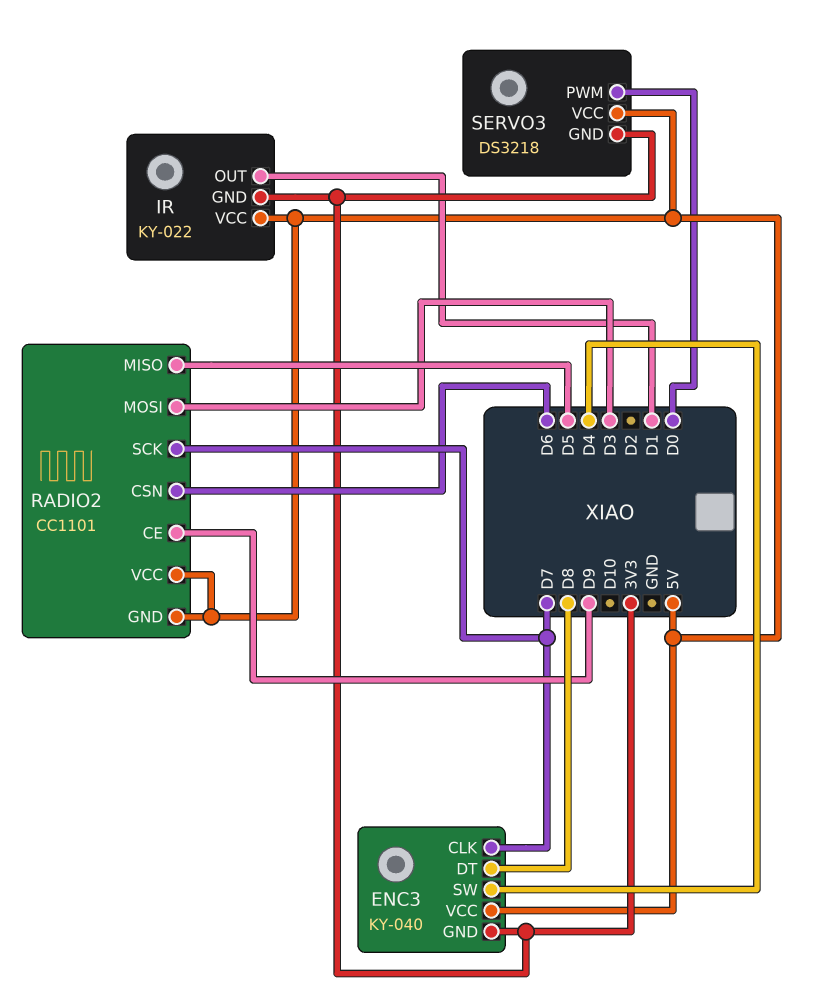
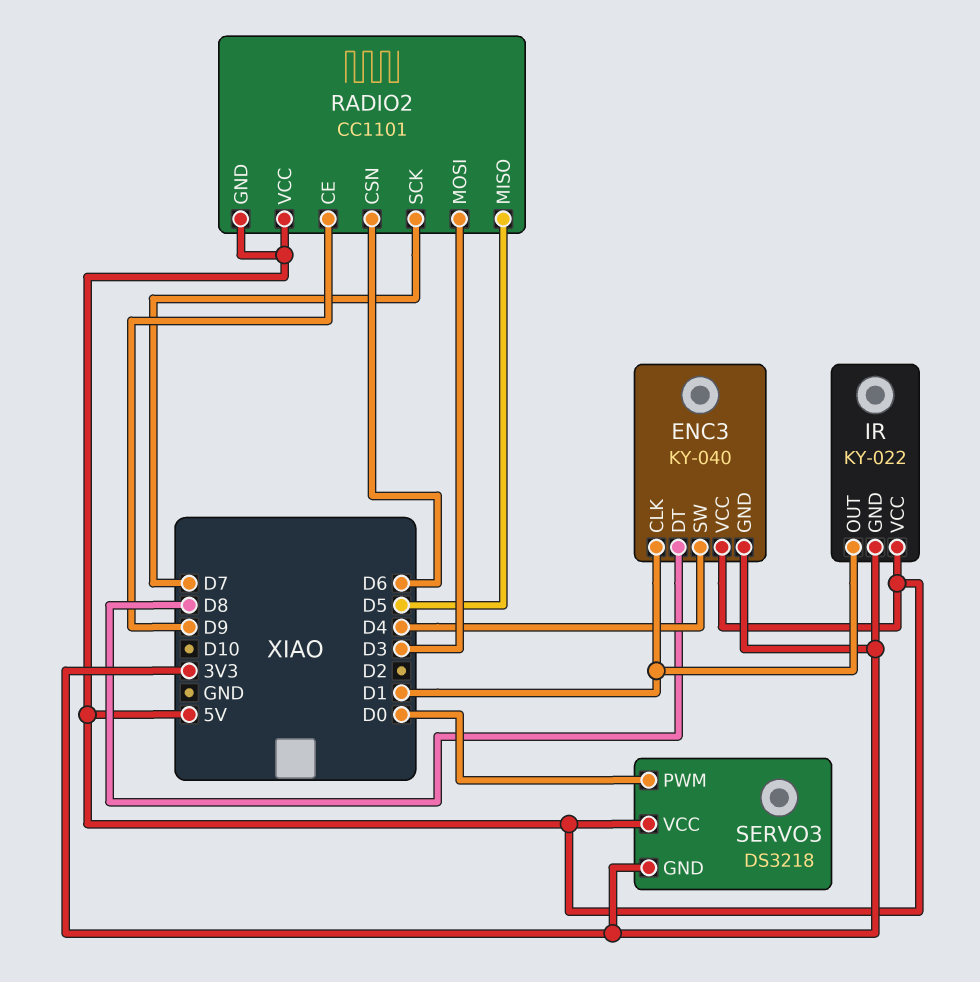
ENC3 pin CLK: D7 -> D1

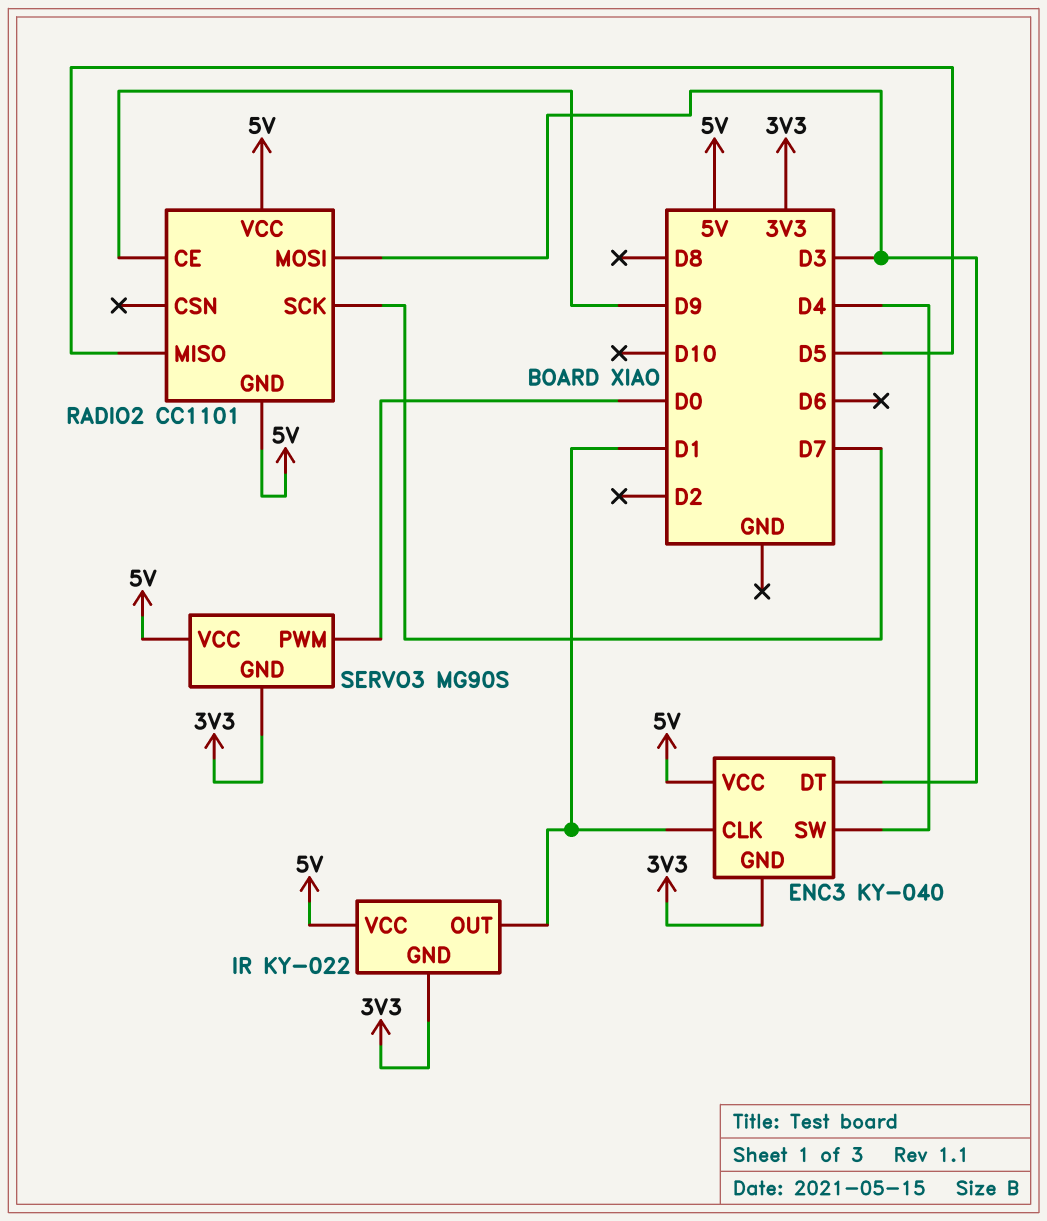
ENC3 pin DT: D8 -> D3
RADIO2 pin CSN: D6 -> none
SERVO3: DS3218 -> MG90S

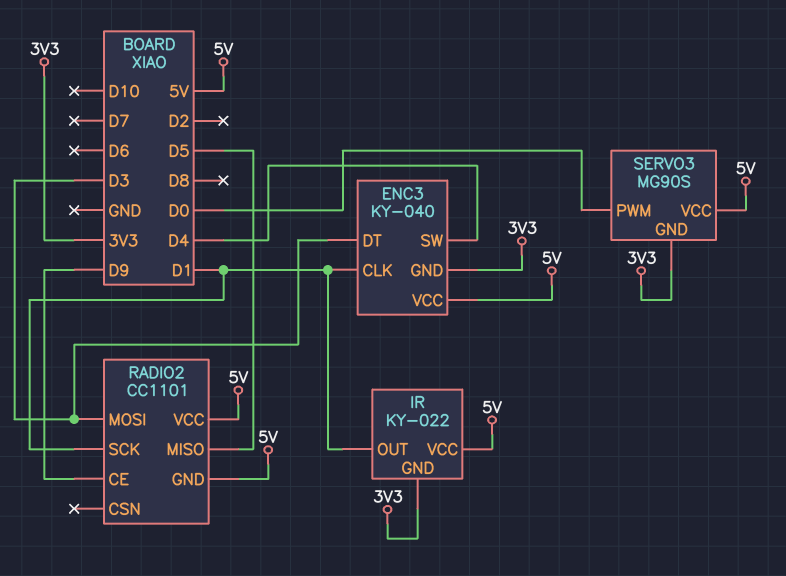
RADIO2 pin SCK: D7 -> D1

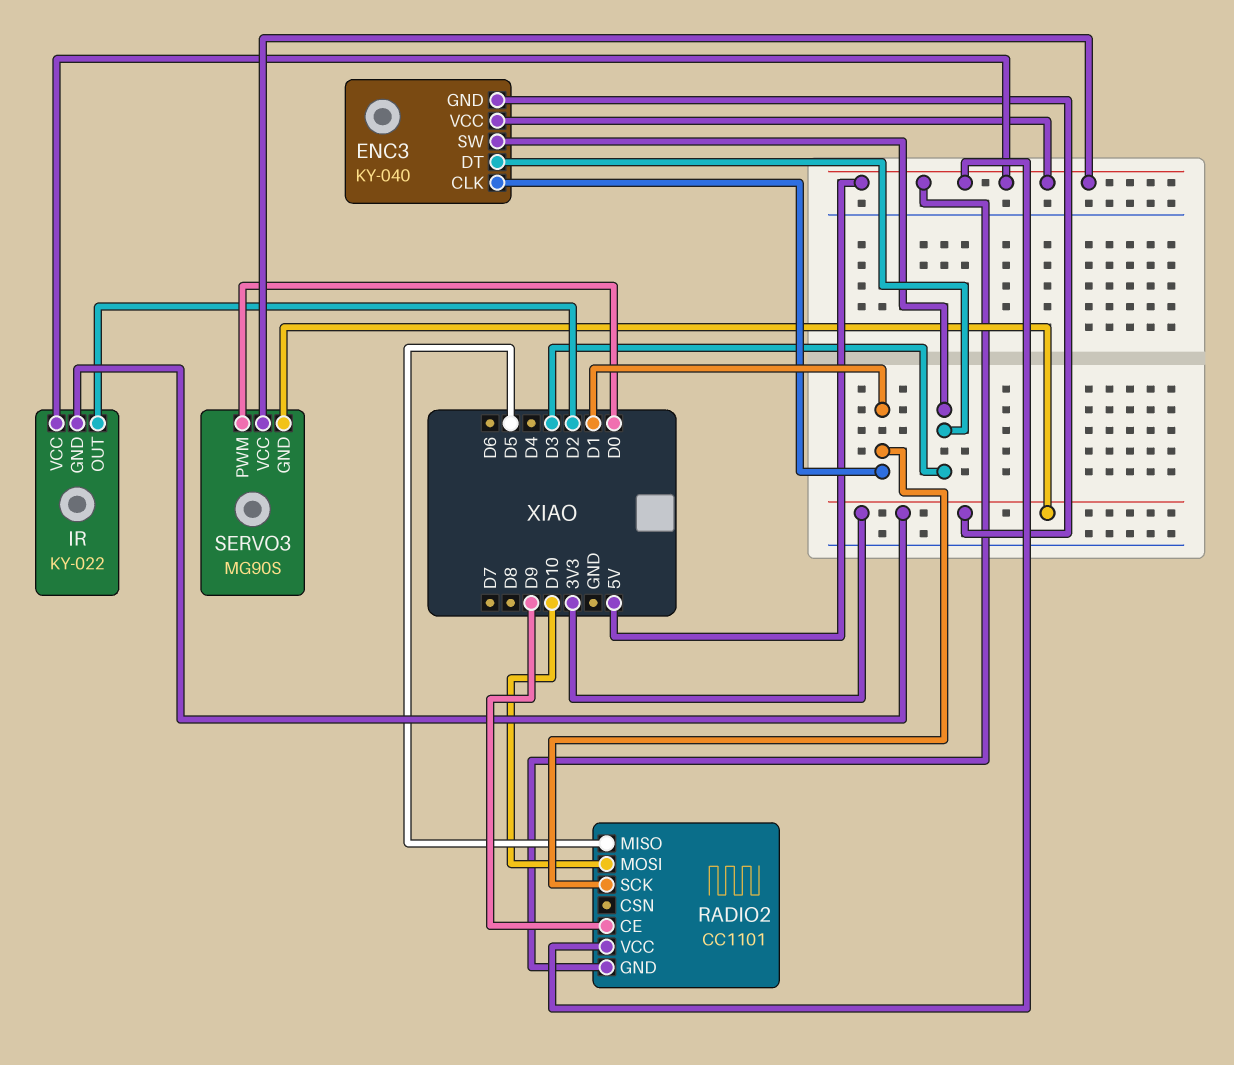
ENC3 pin SW: D4 -> D3
IR pin OUT: D1 -> D2
RADIO2 pin MOSI: D3 -> D10

